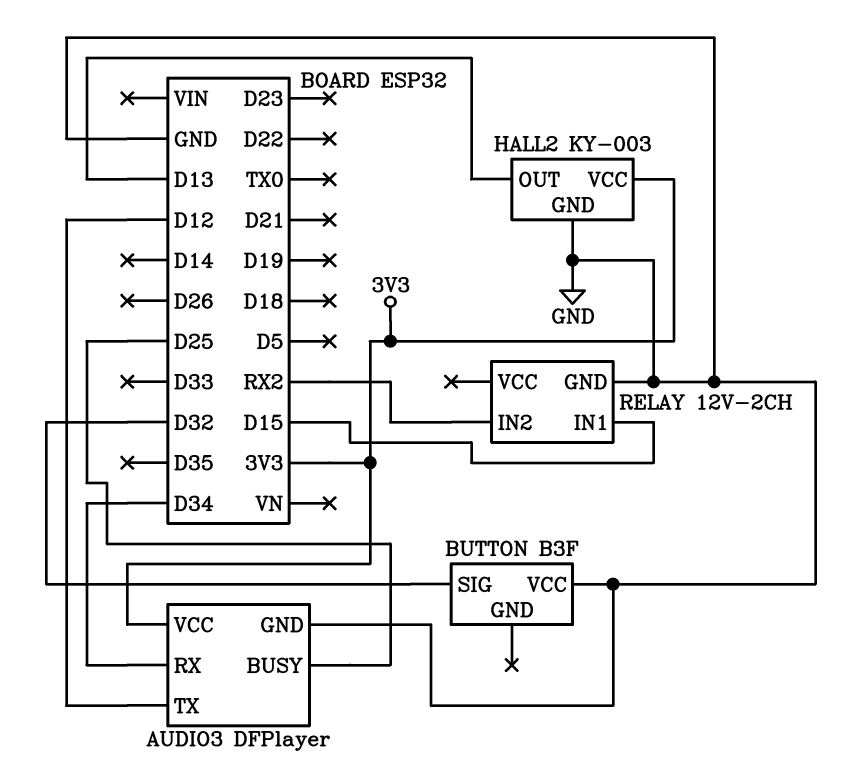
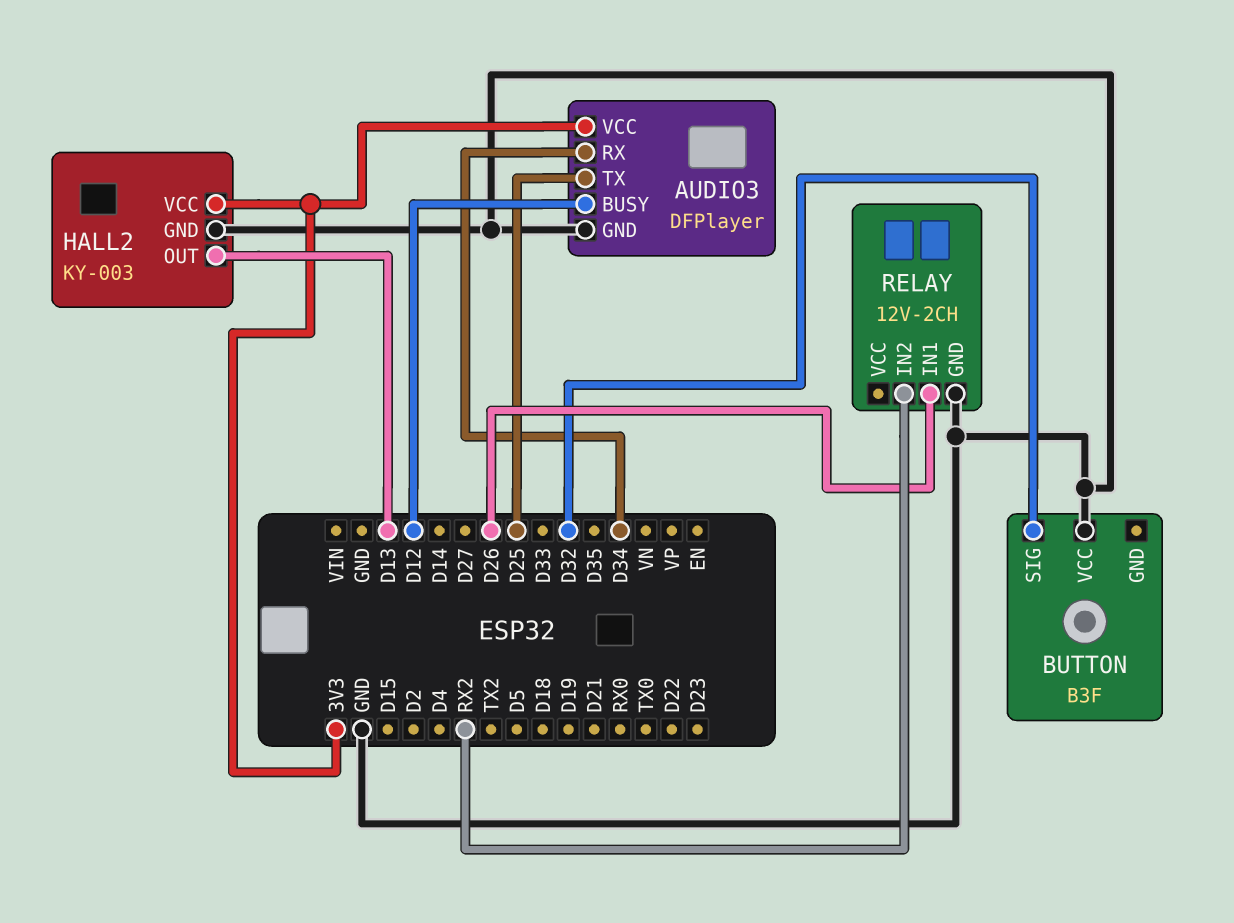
AUDIO3 pin BUSY: D25 -> D12
AUDIO3 pin TX: D12 -> D25
RELAY pin IN1: D15 -> D26

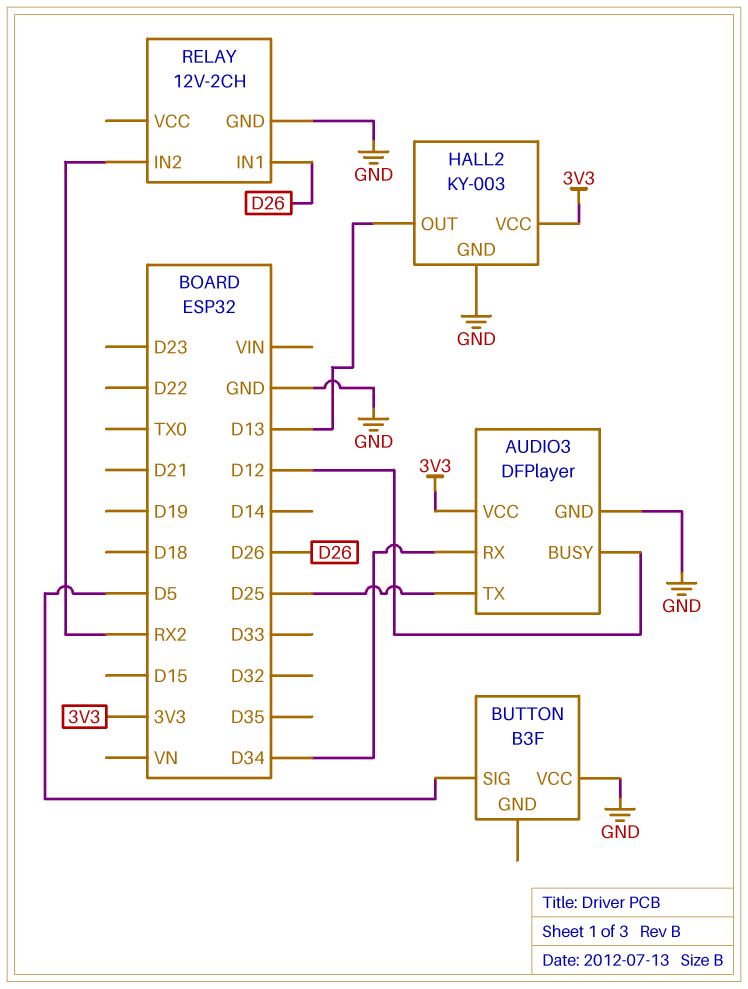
BUTTON pin SIG: D32 -> D5

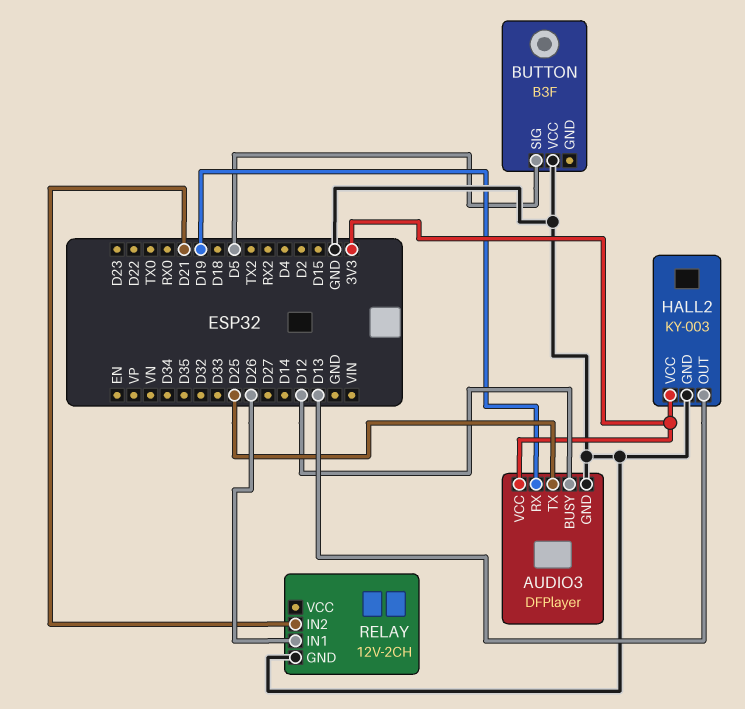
AUDIO3 pin RX: D34 -> D19
RELAY pin IN2: RX2 -> D21

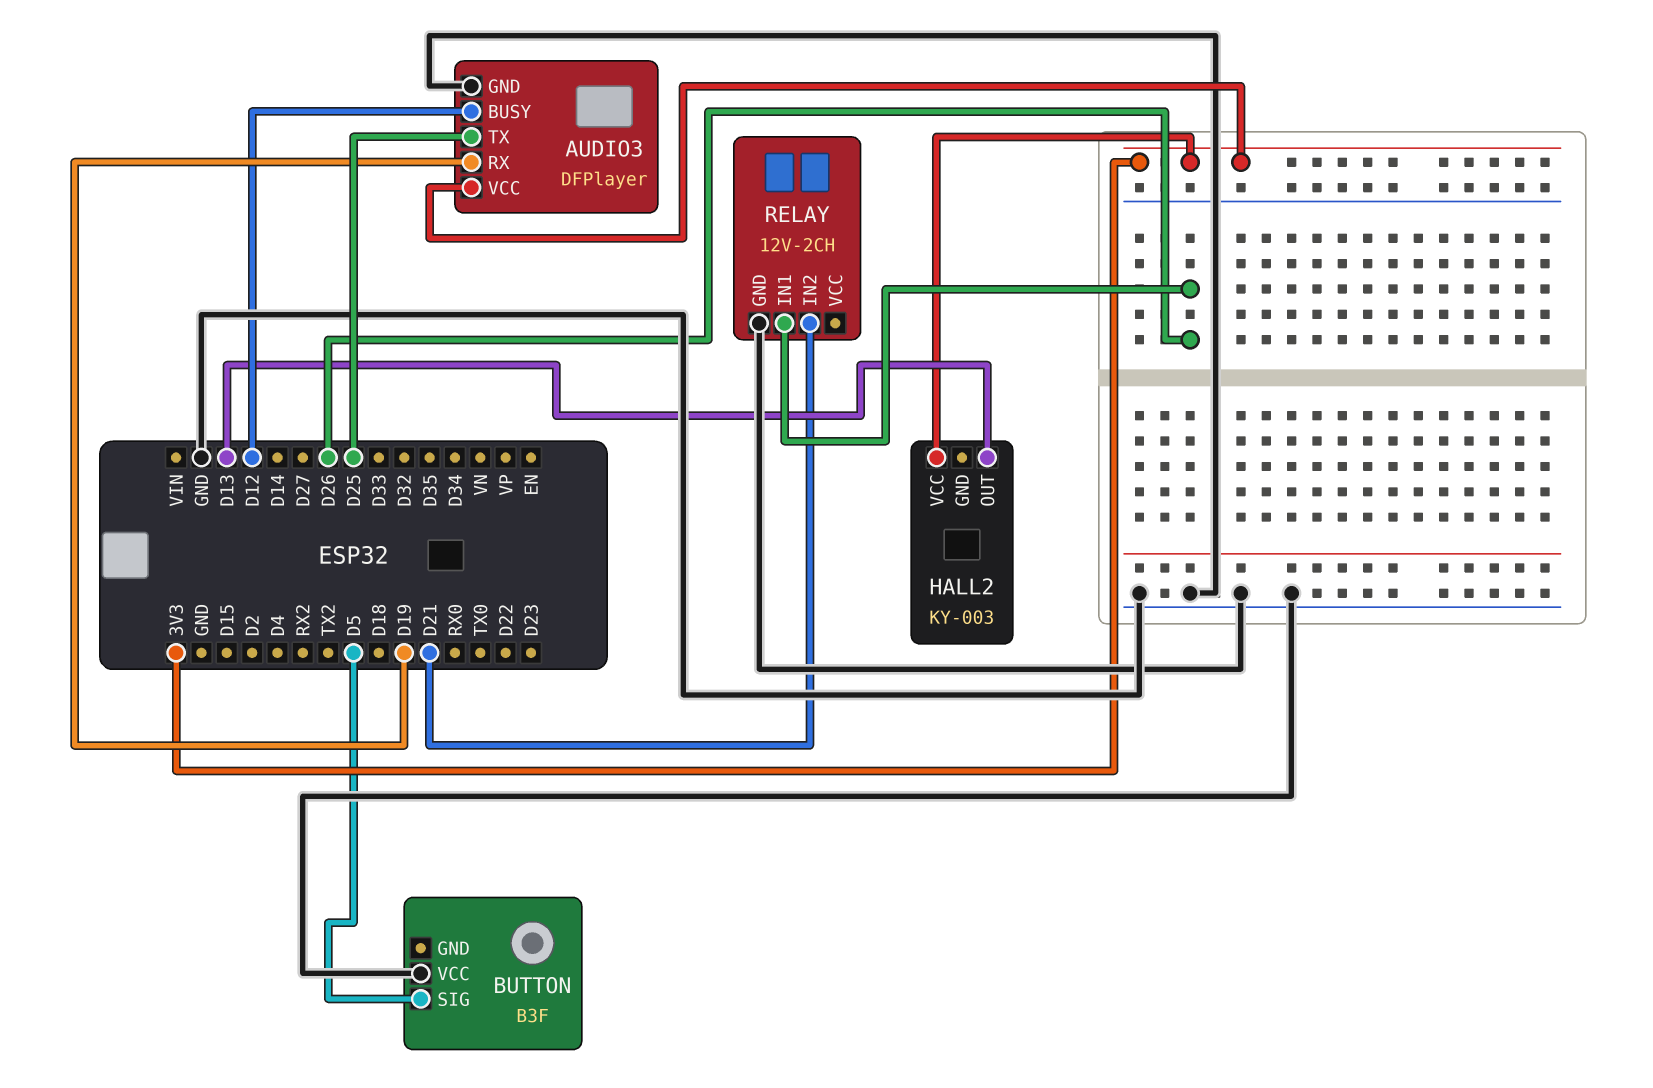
HALL2 pin GND: GND -> none

